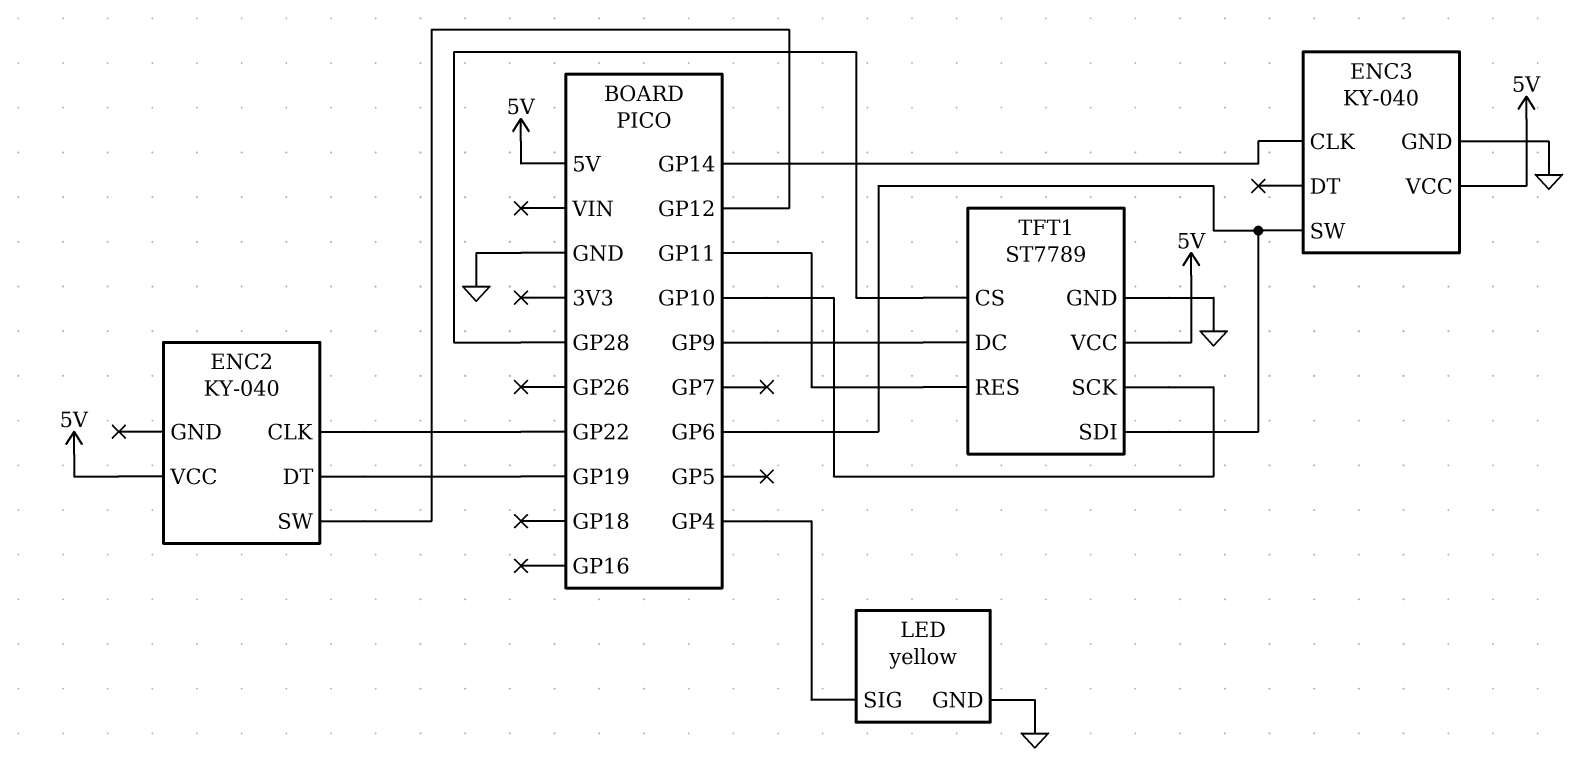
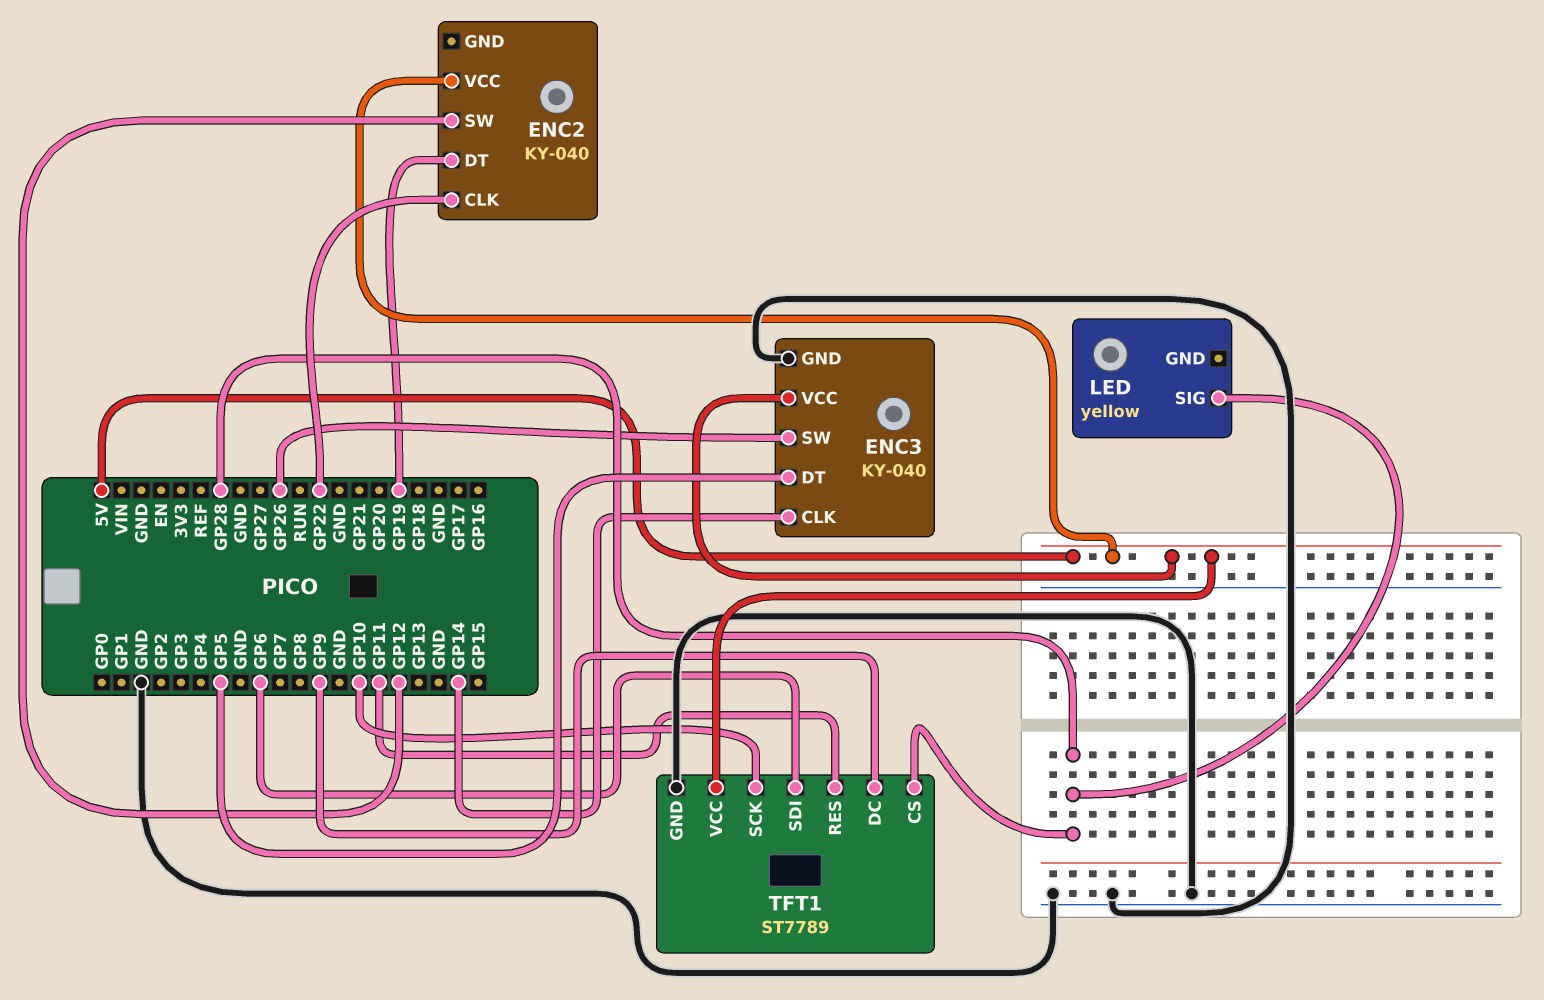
ENC3 pin DT: none -> GP5
ENC3 pin SW: GP6 -> GP26
LED pin GND: GND -> none
LED pin SIG: GP4 -> GP28

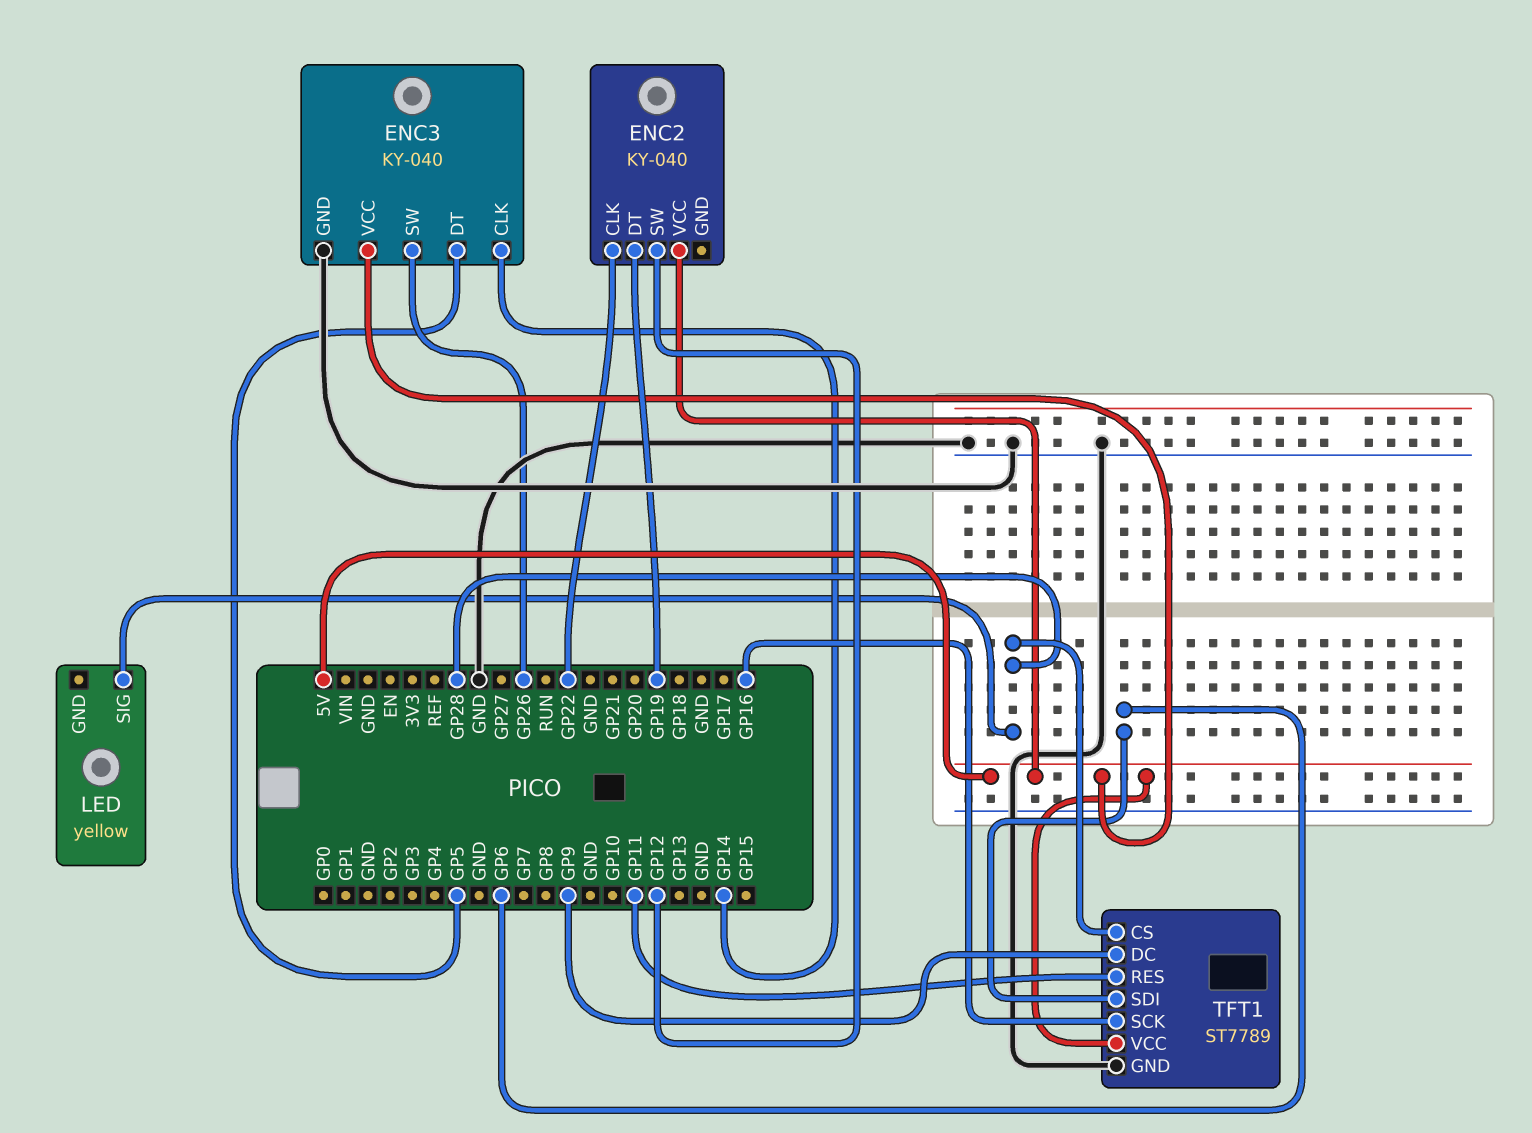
TFT1 pin SCK: GP10 -> GP16

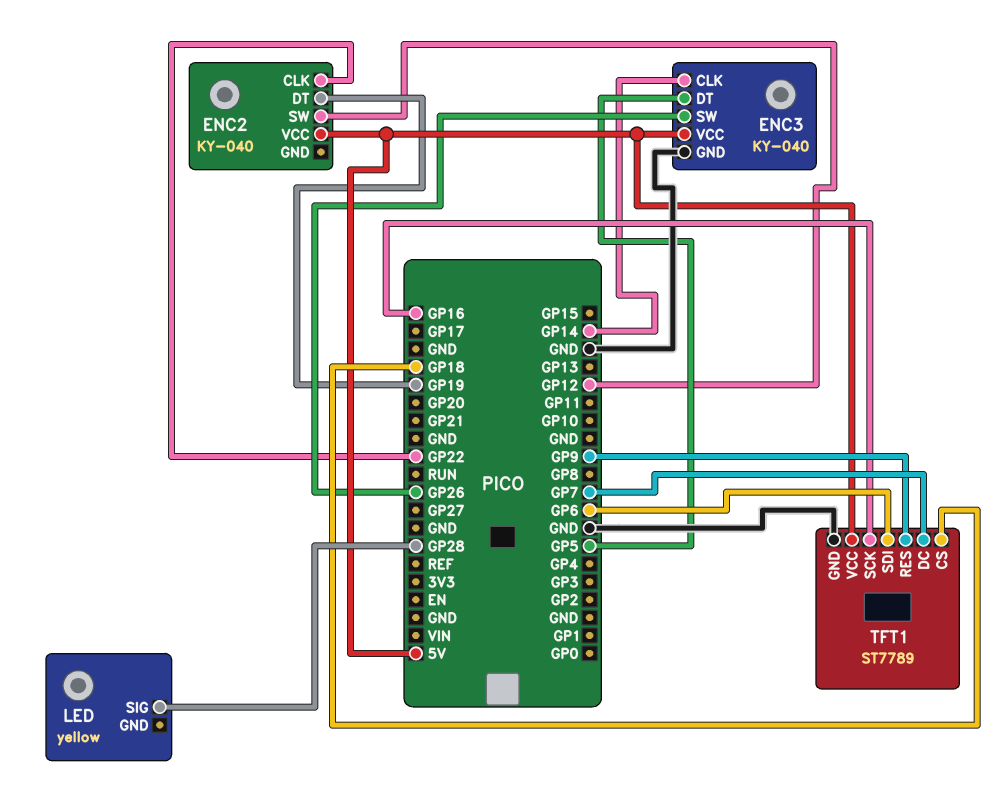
TFT1 pin CS: GP28 -> GP18
TFT1 pin DC: GP9 -> GP7
TFT1 pin RES: GP11 -> GP9

